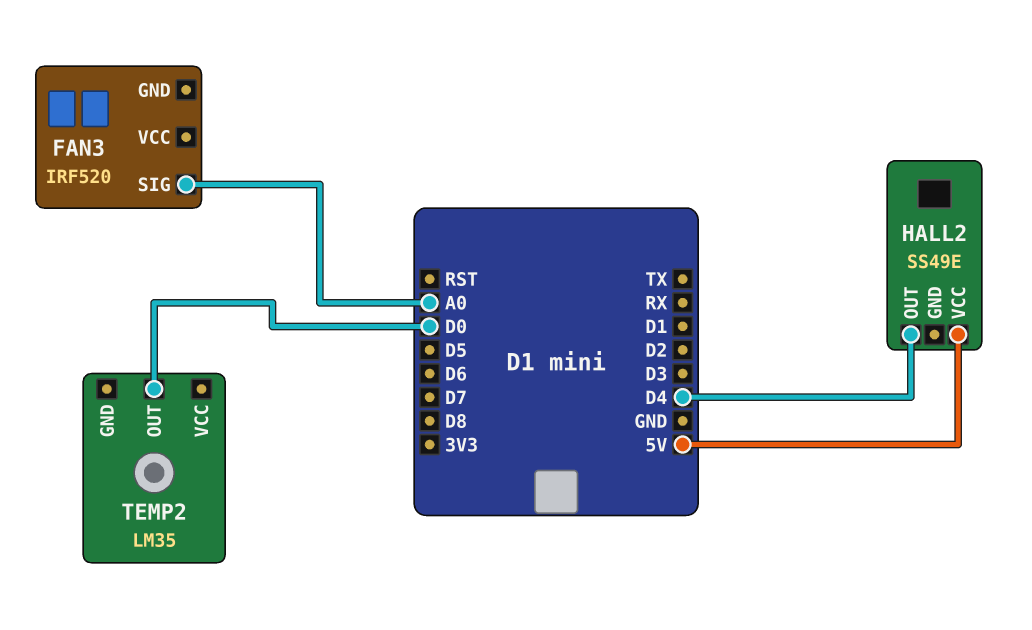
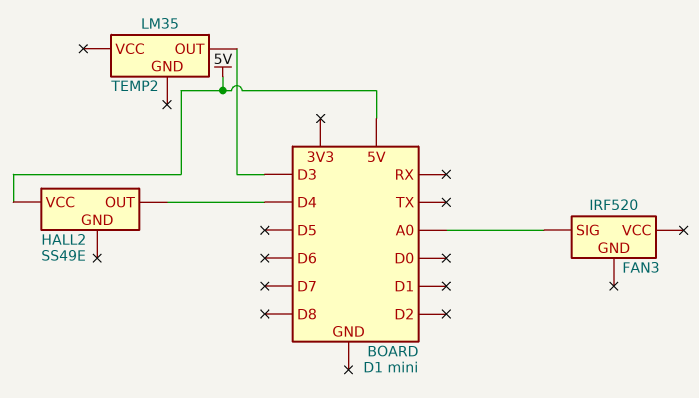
TEMP2 pin OUT: D0 -> D3

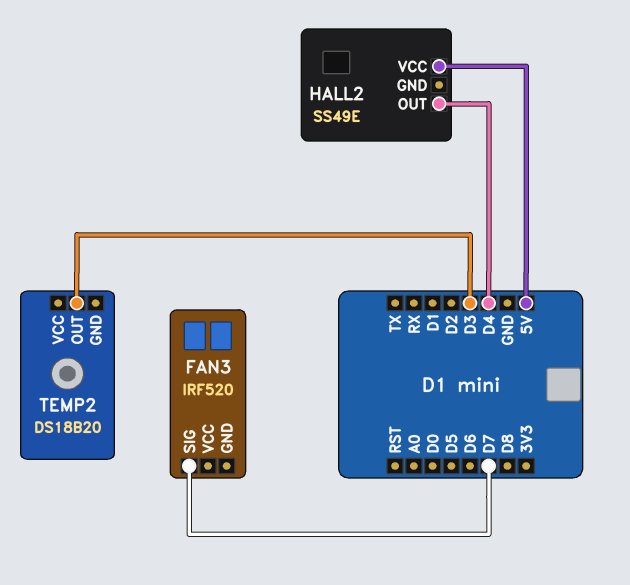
FAN3 pin SIG: A0 -> D7
TEMP2: LM35 -> DS18B20

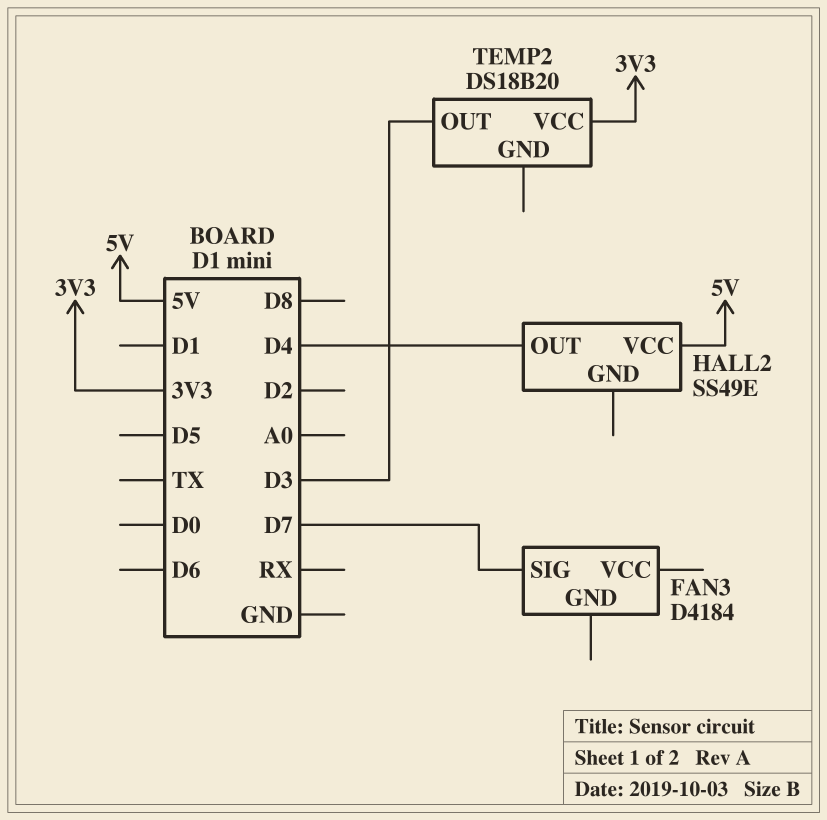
FAN3: IRF520 -> D4184
TEMP2 pin VCC: none -> 3V3

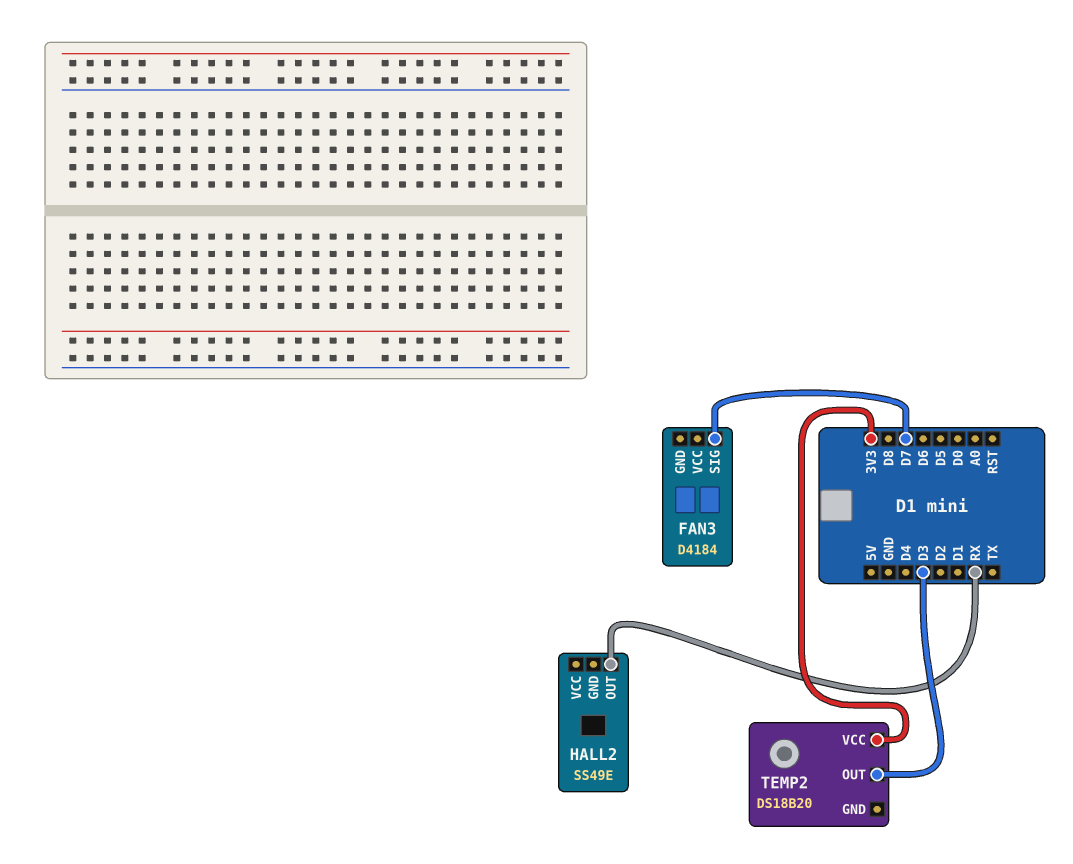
HALL2 pin OUT: D4 -> RX
HALL2 pin VCC: 5V -> none

